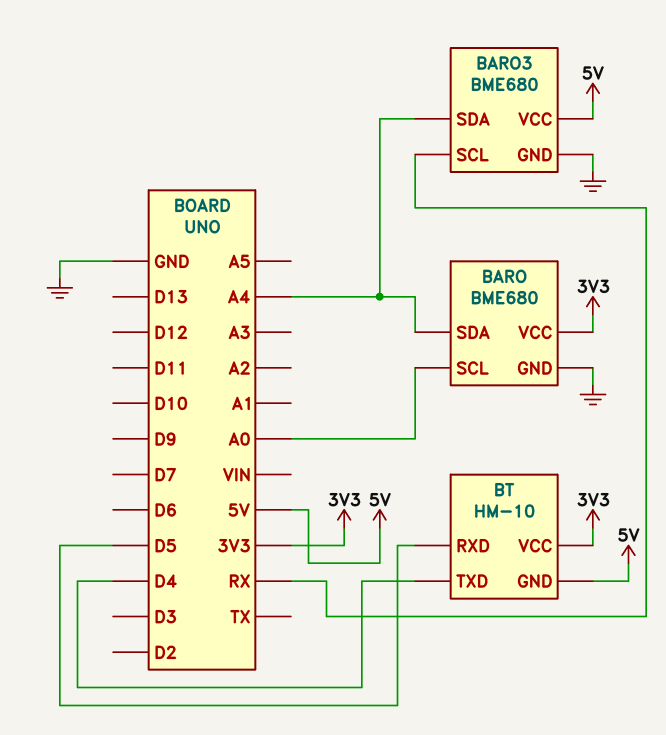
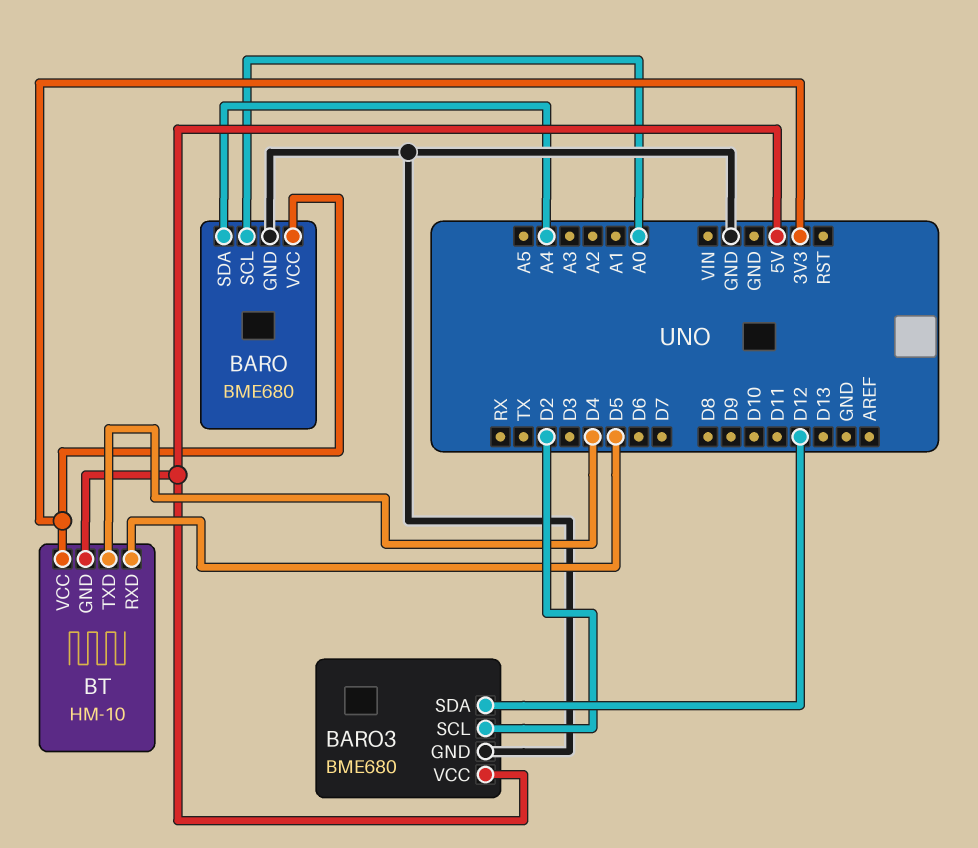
BARO3 pin SCL: RX -> D2
BARO3 pin SDA: A4 -> D12

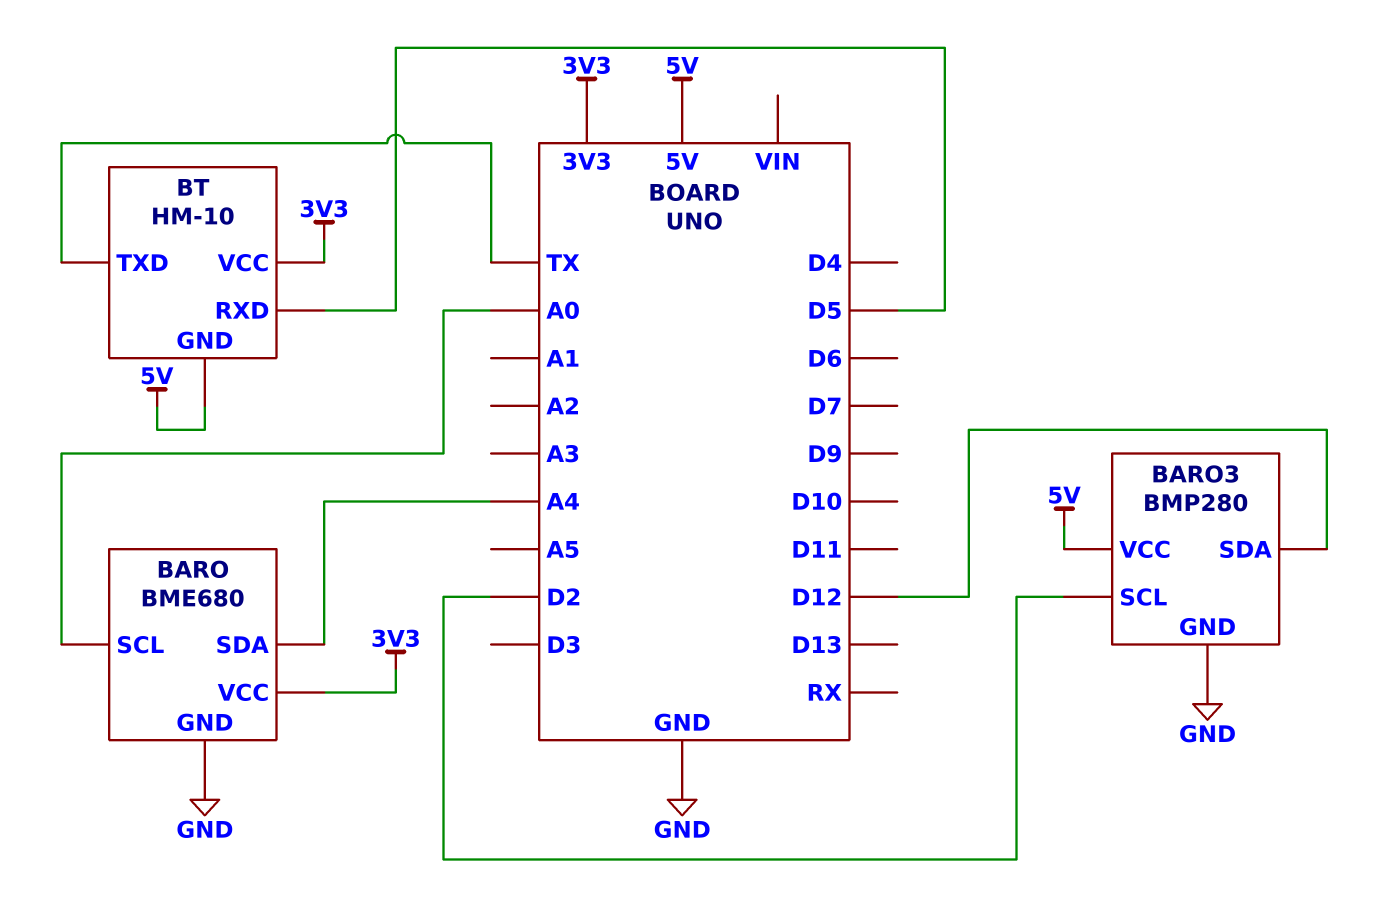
BARO3: BME680 -> BMP280
BT pin TXD: D4 -> TX

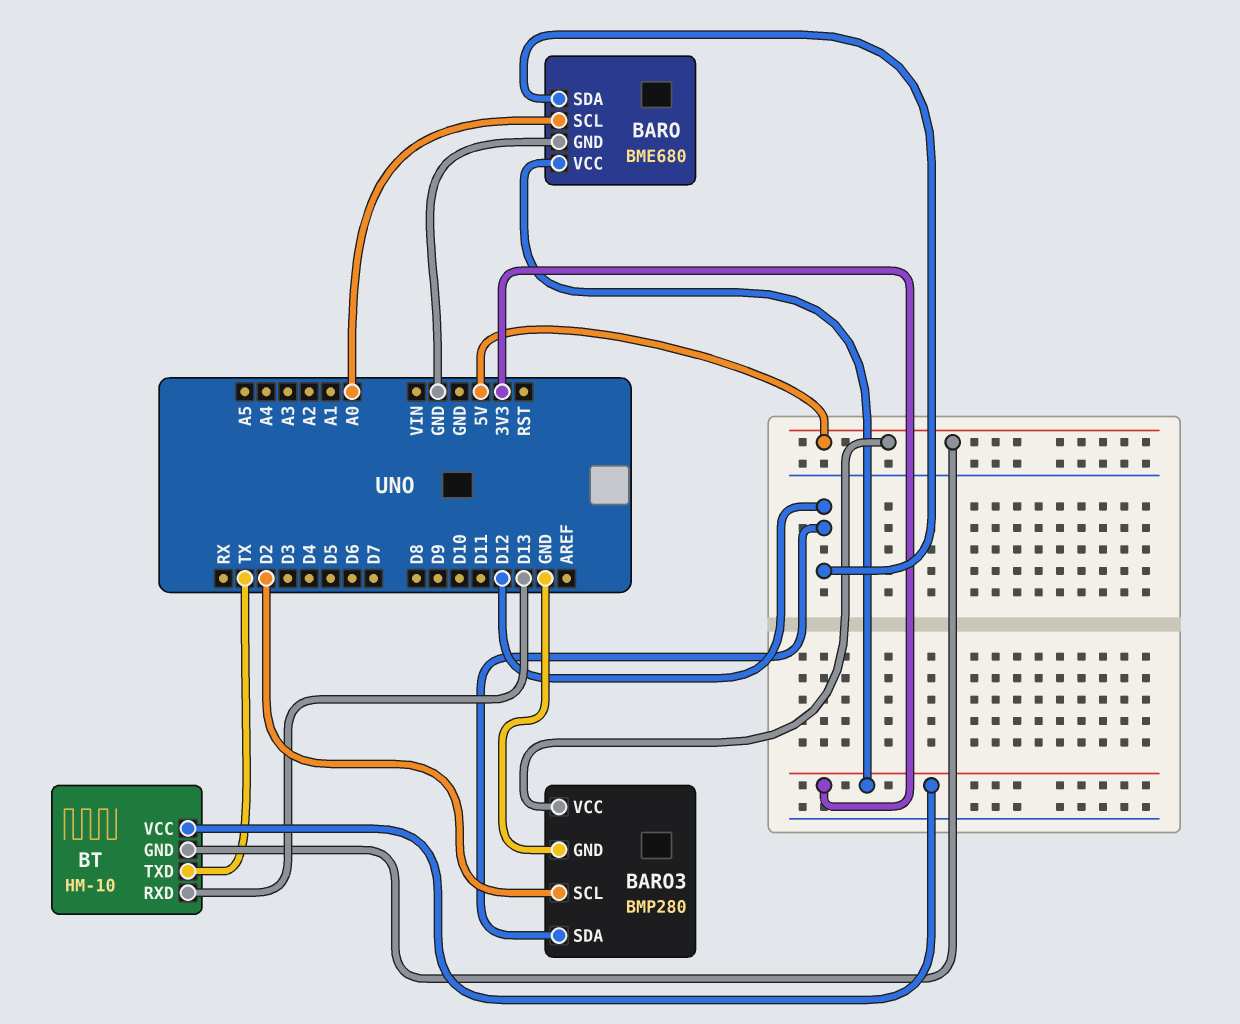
BARO pin SDA: A4 -> D12
BT pin RXD: D5 -> D13

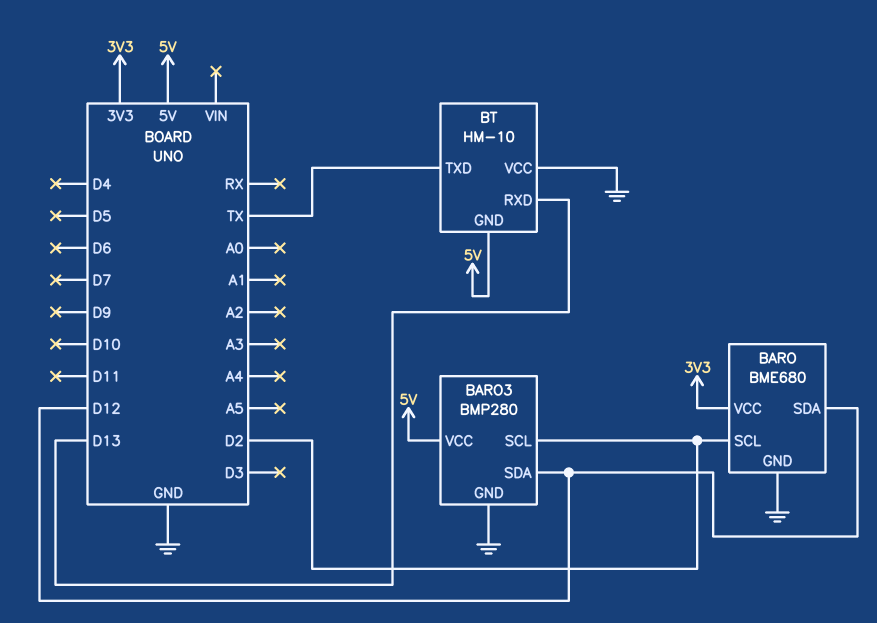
BARO pin SCL: A0 -> D2
BT pin VCC: 3V3 -> GND

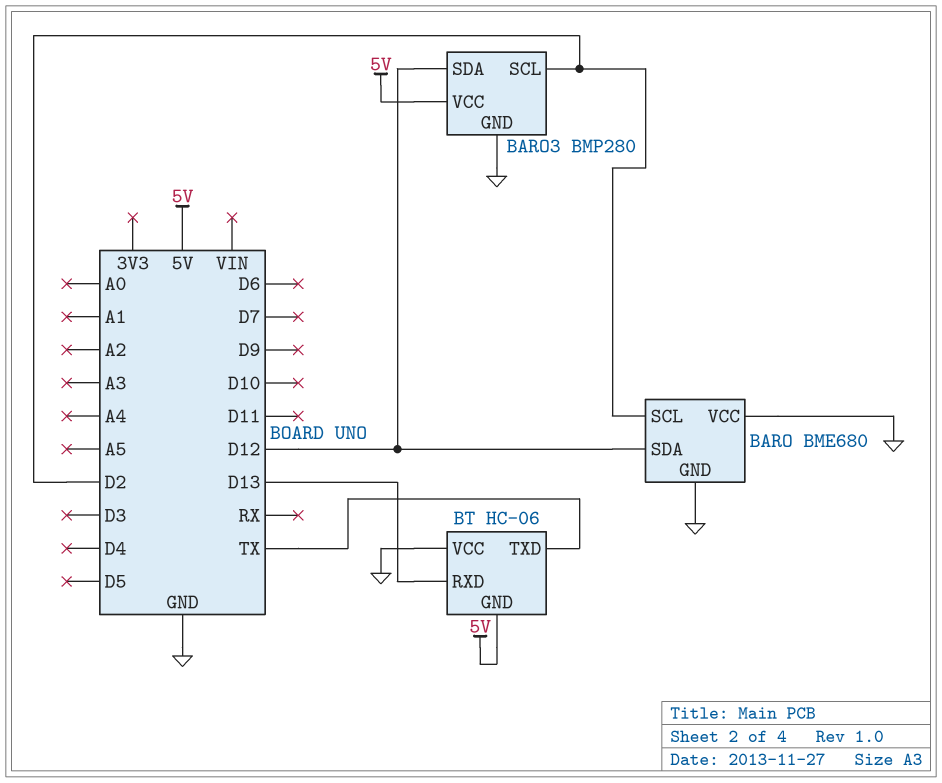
BARO pin VCC: 3V3 -> GND
BT: HM-10 -> HC-06

